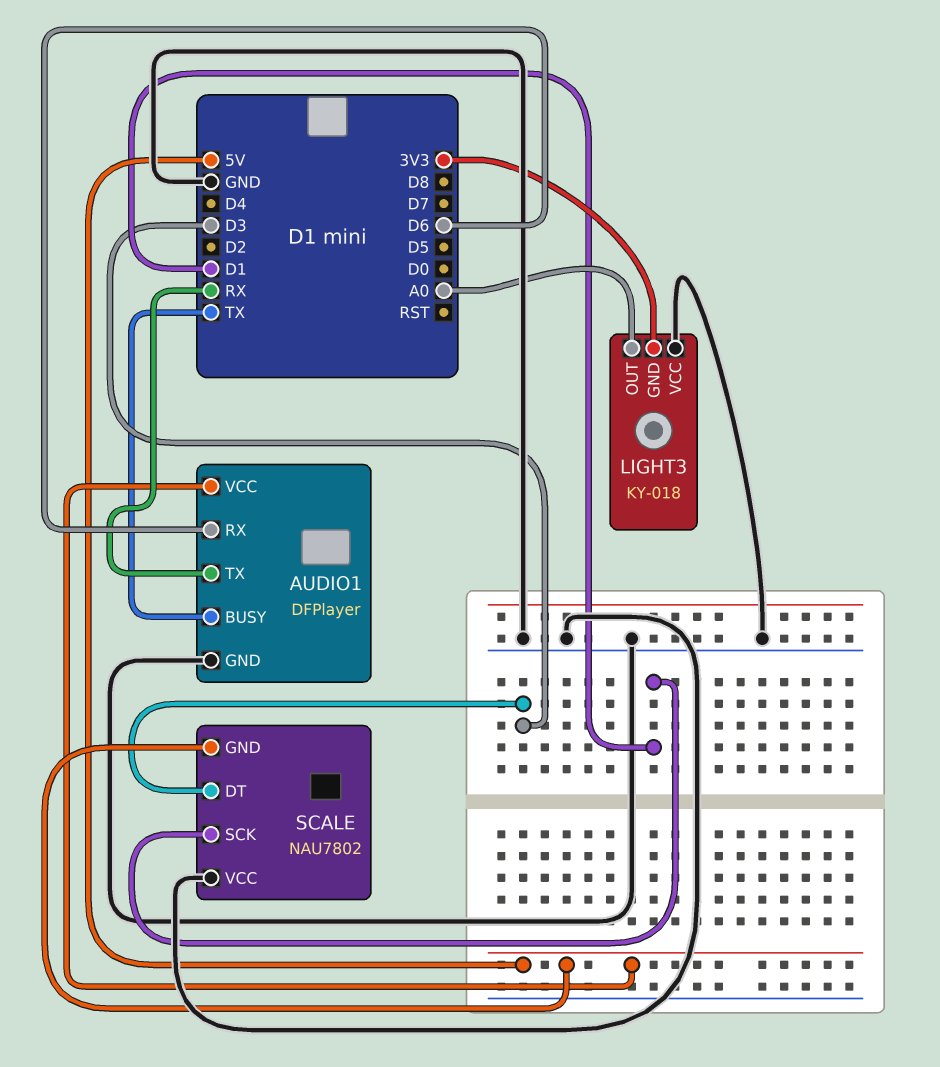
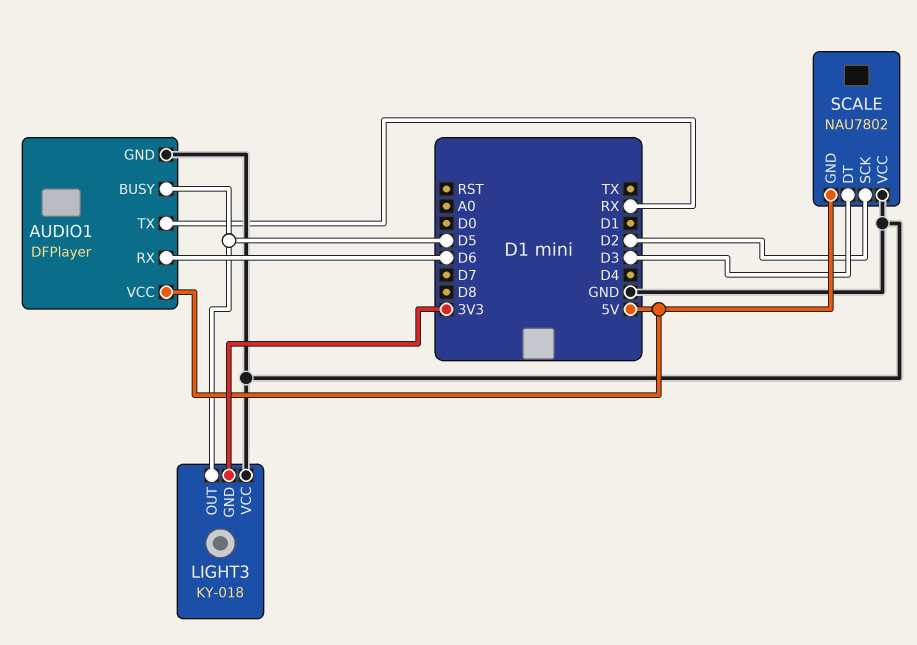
AUDIO1 pin BUSY: TX -> D5
LIGHT3 pin OUT: A0 -> D5
SCALE pin SCK: D1 -> D2

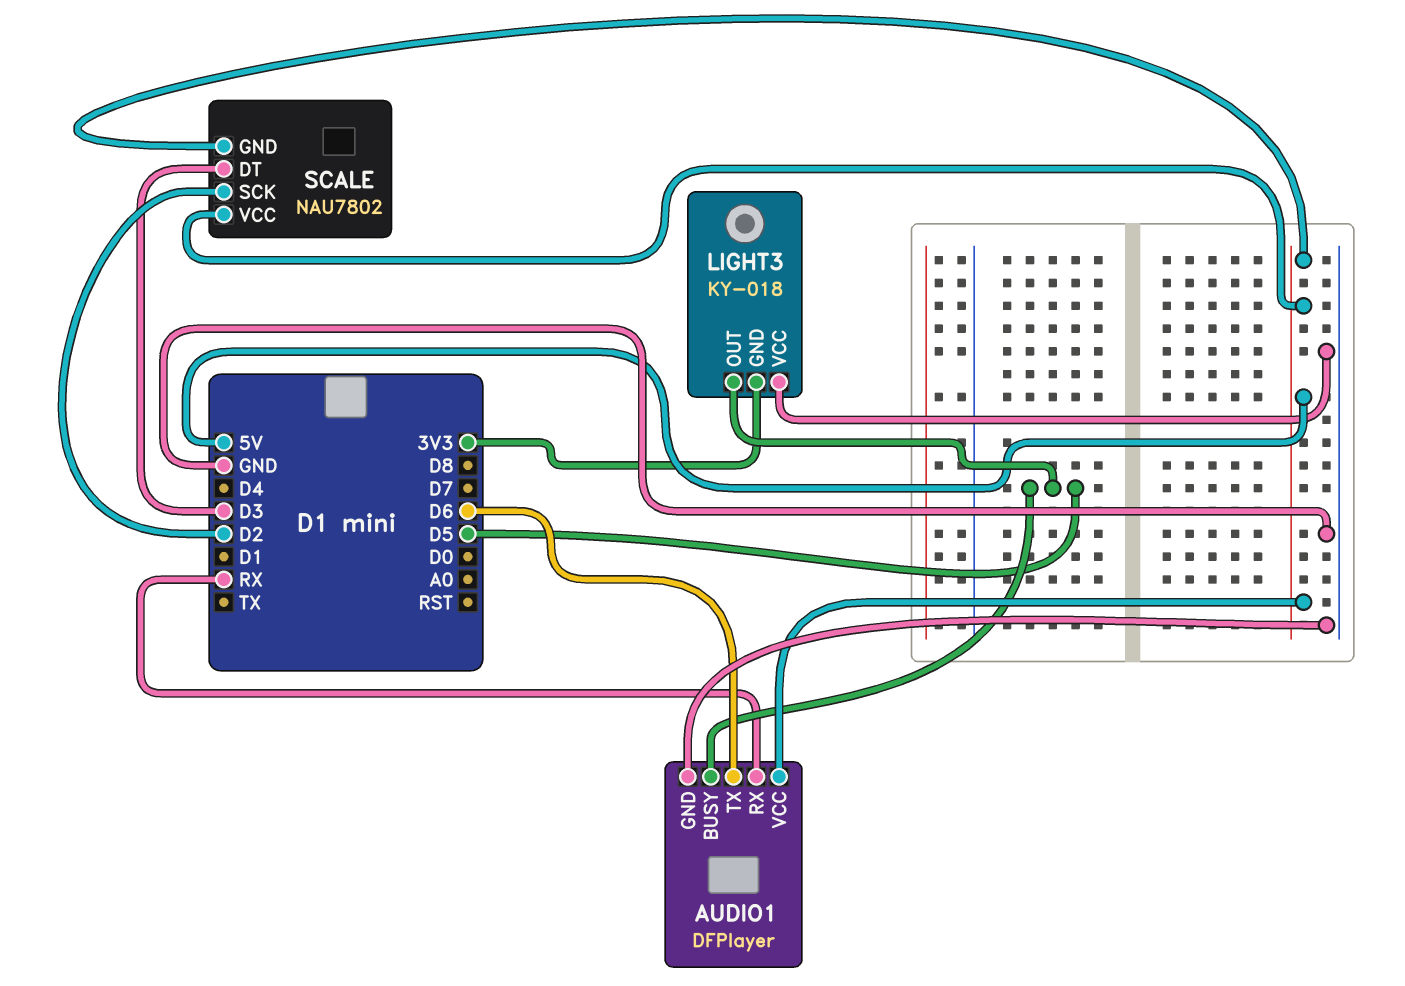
AUDIO1 pin RX: D6 -> RX
AUDIO1 pin TX: RX -> D6
SCALE pin VCC: GND -> 5V

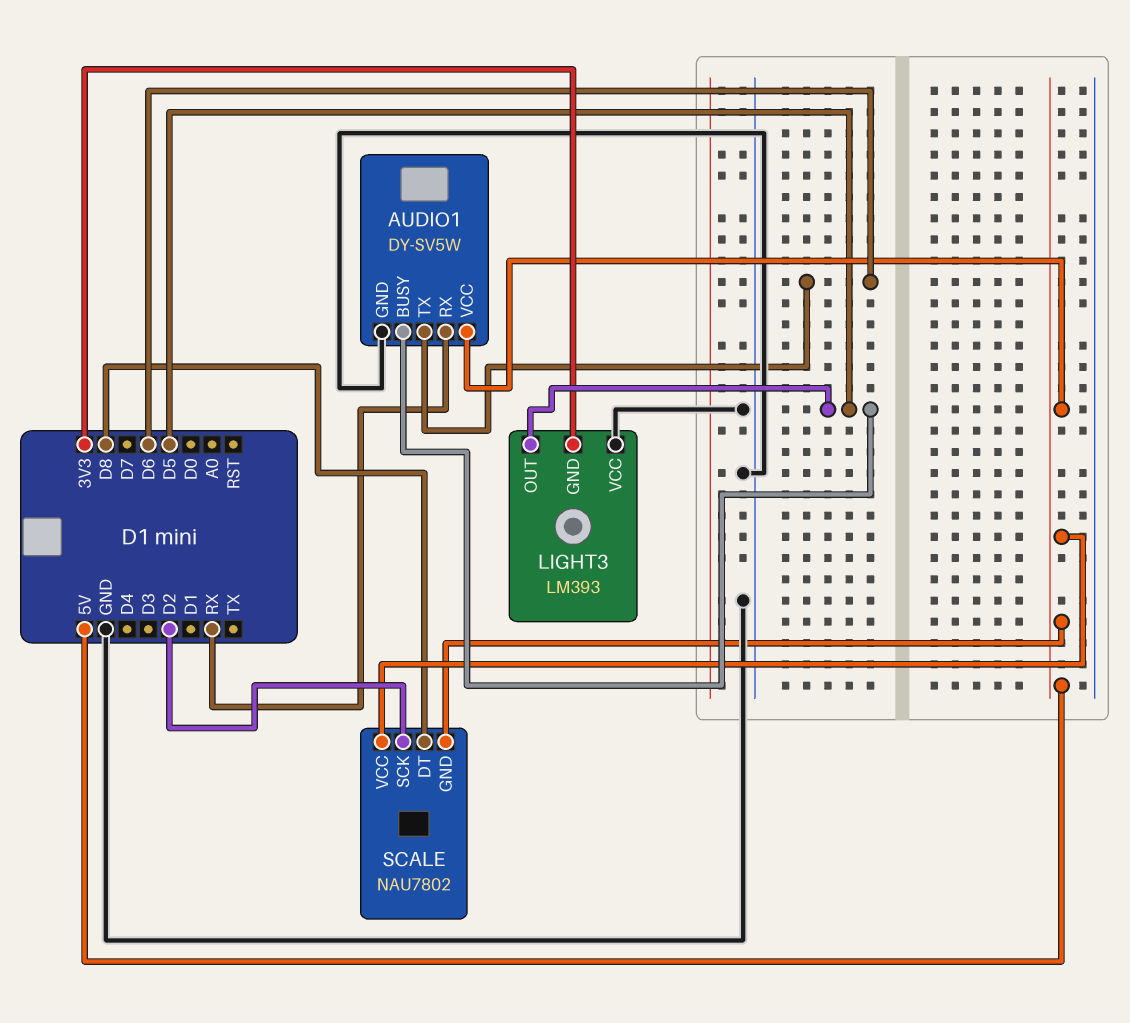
AUDIO1: DFPlayer -> DY-SV5W
LIGHT3: KY-018 -> LM393
SCALE pin DT: D3 -> D8

